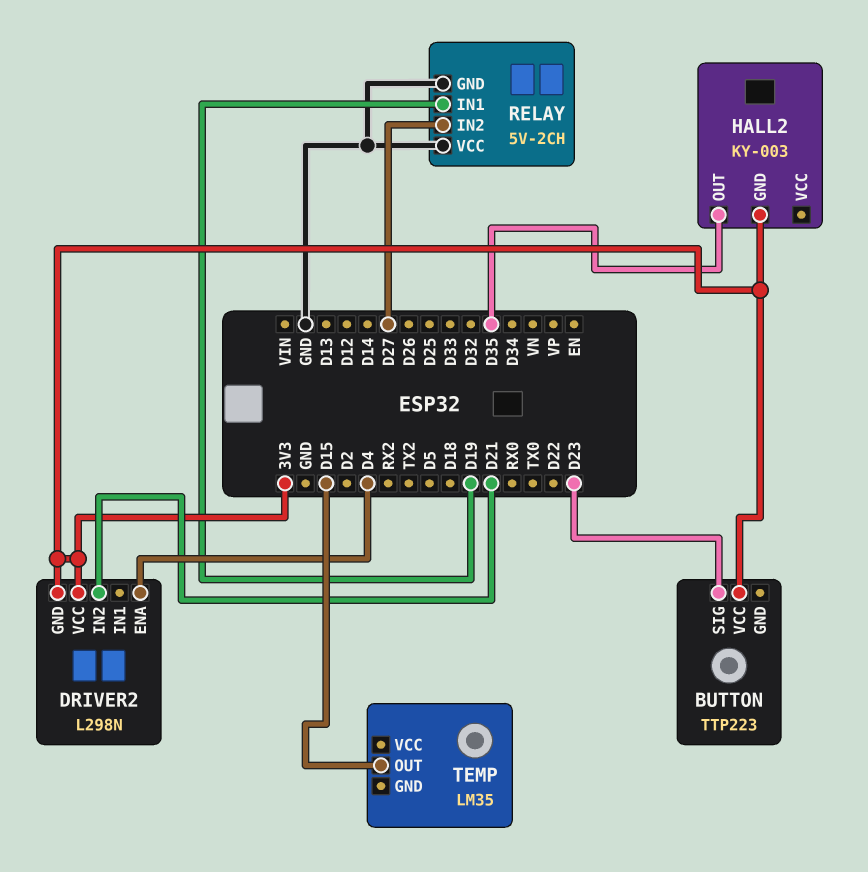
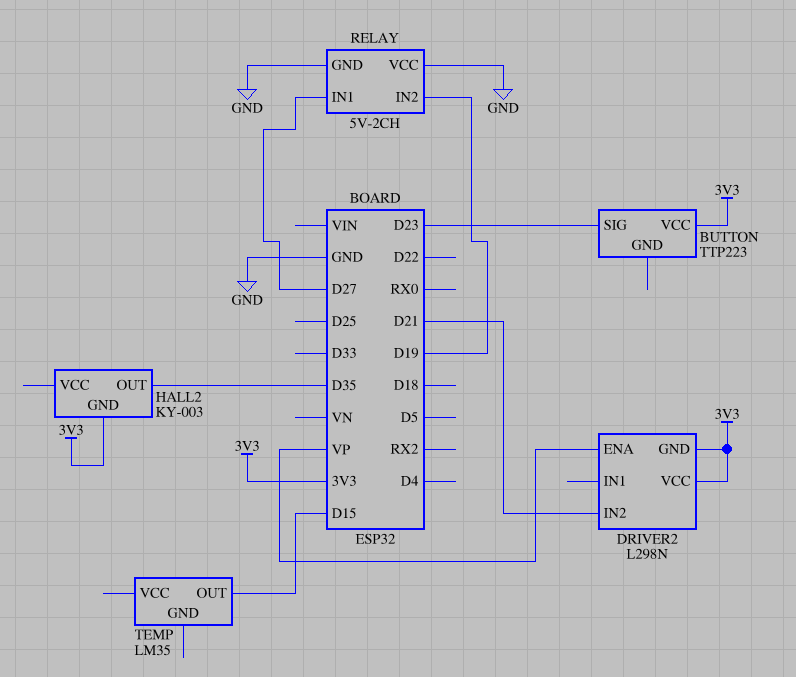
DRIVER2 pin ENA: D4 -> VP
RELAY pin IN1: D19 -> D27
RELAY pin IN2: D27 -> D19

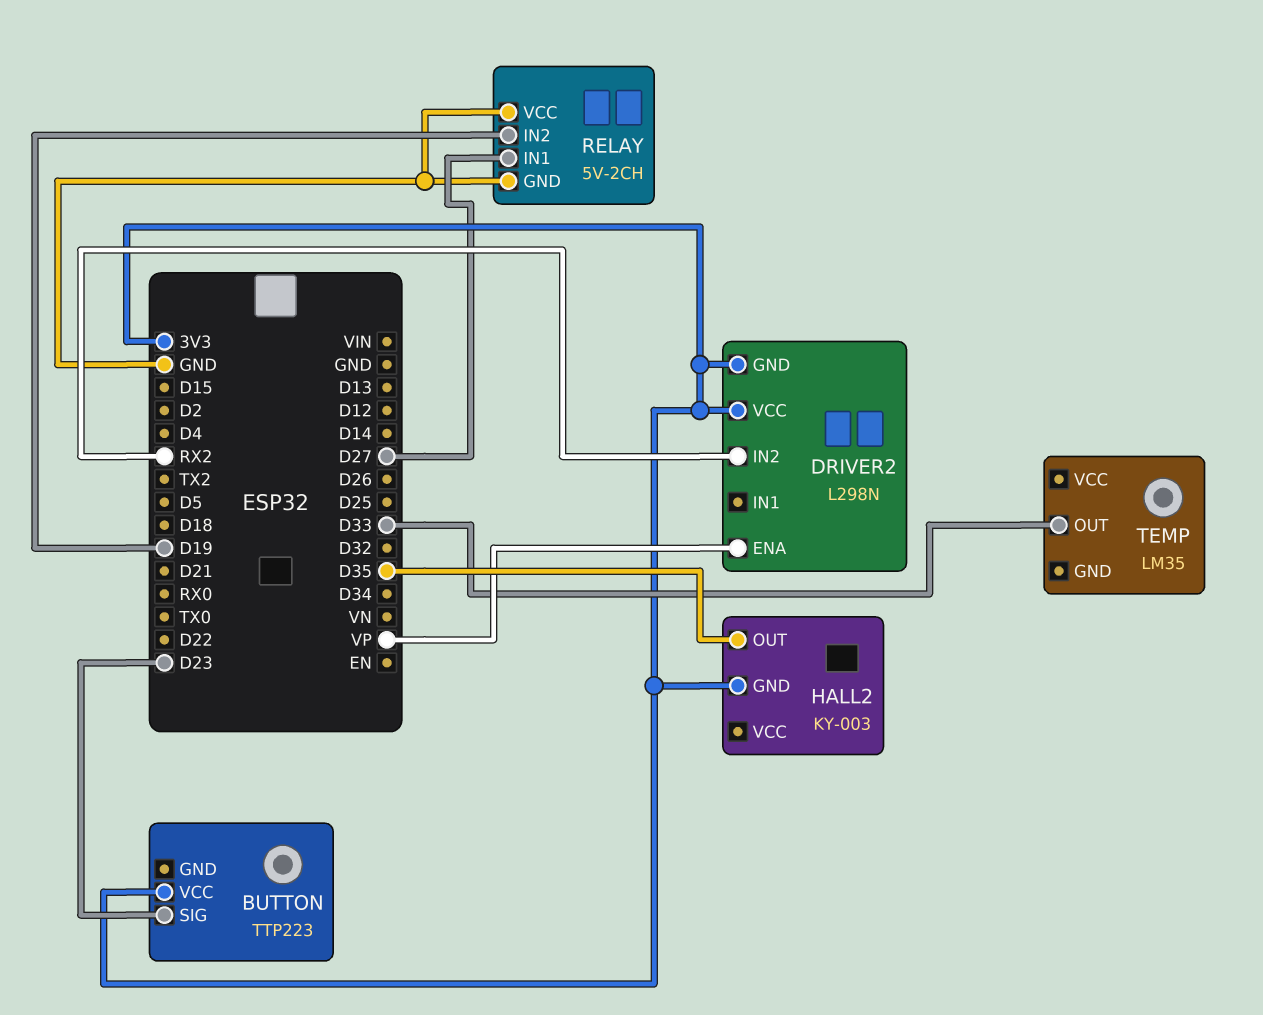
DRIVER2 pin IN2: D21 -> RX2
TEMP pin OUT: D15 -> D33

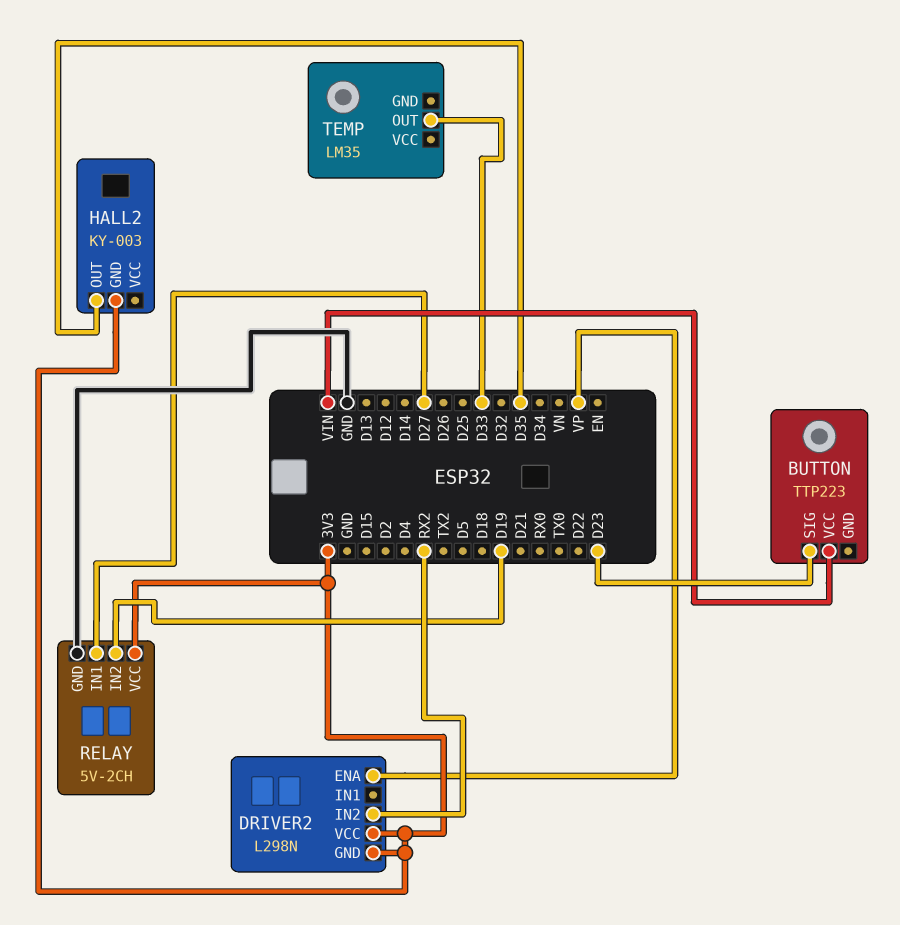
BUTTON pin VCC: 3V3 -> VIN
RELAY pin VCC: GND -> 3V3

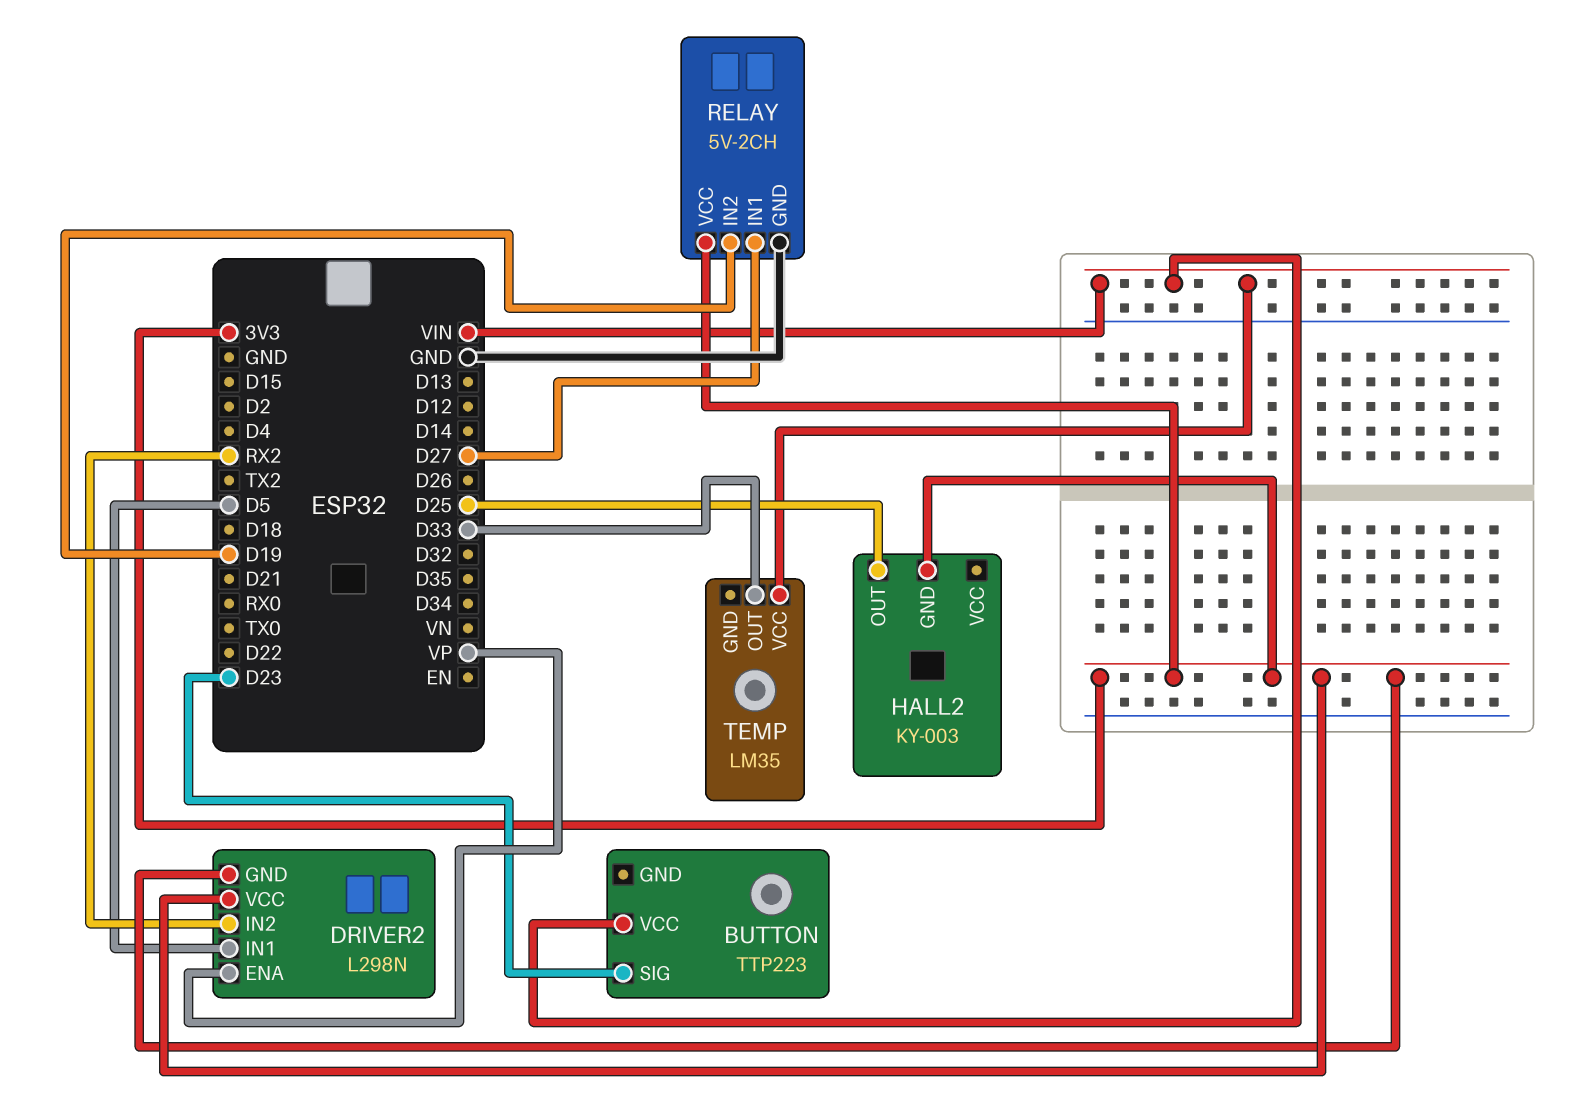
DRIVER2 pin IN1: none -> D5
HALL2 pin OUT: D35 -> D25
TEMP pin VCC: none -> VIN

